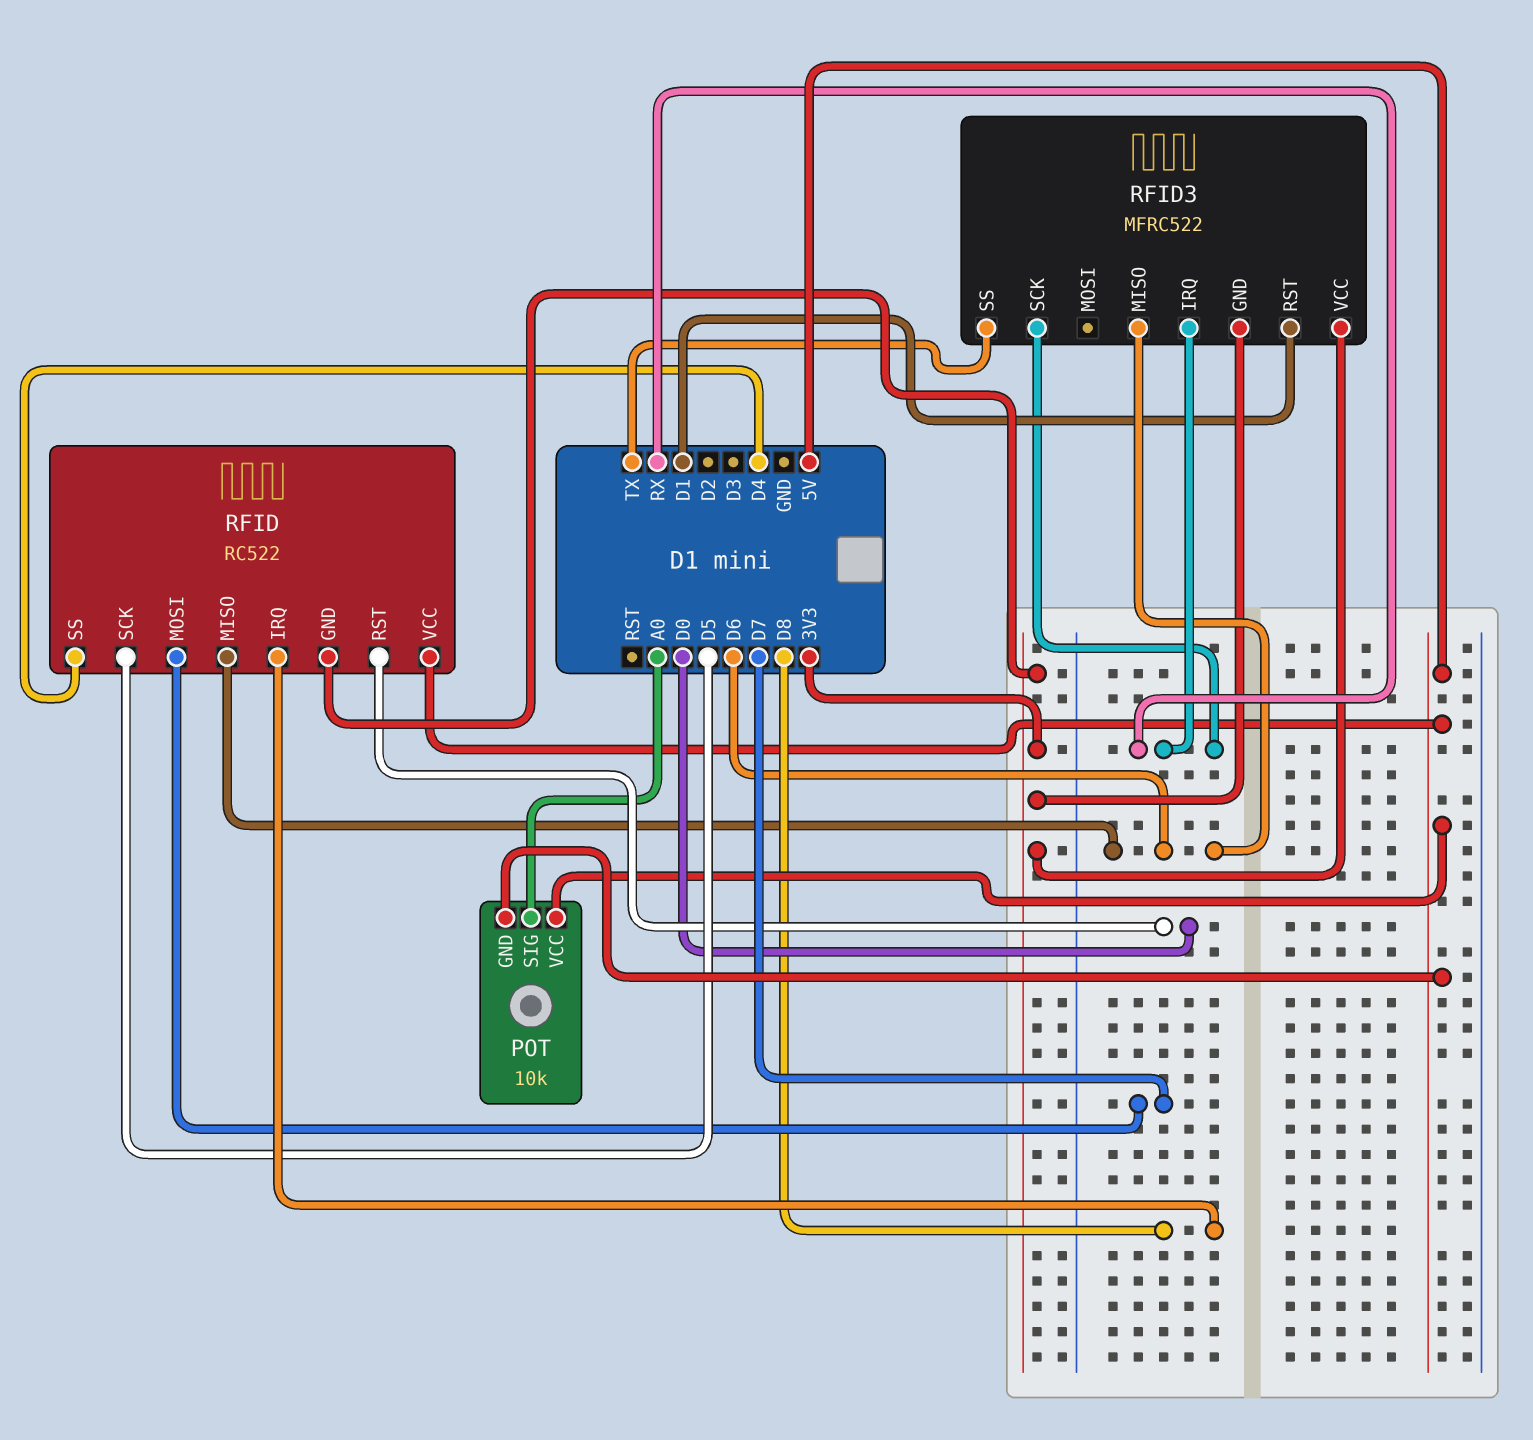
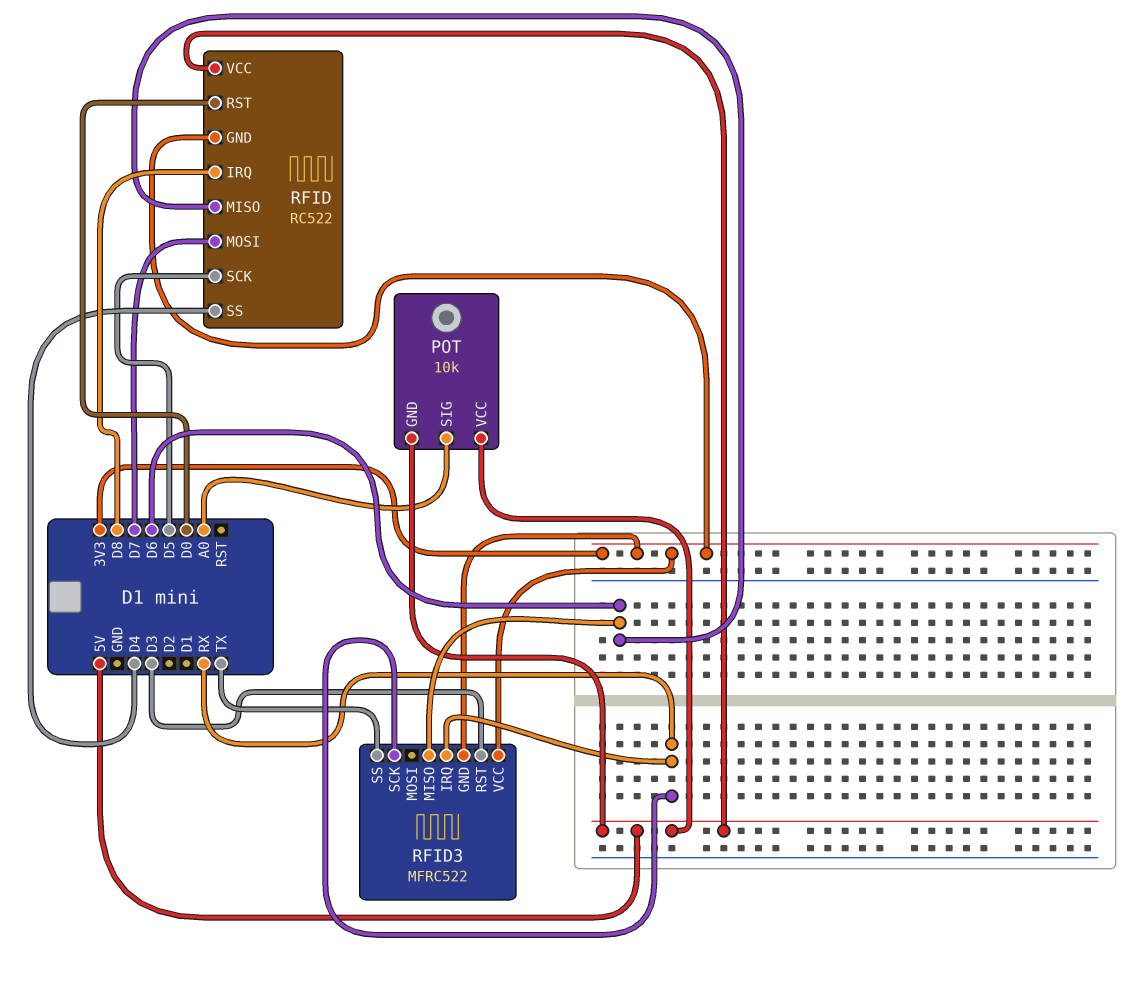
RFID3 pin RST: D1 -> D3

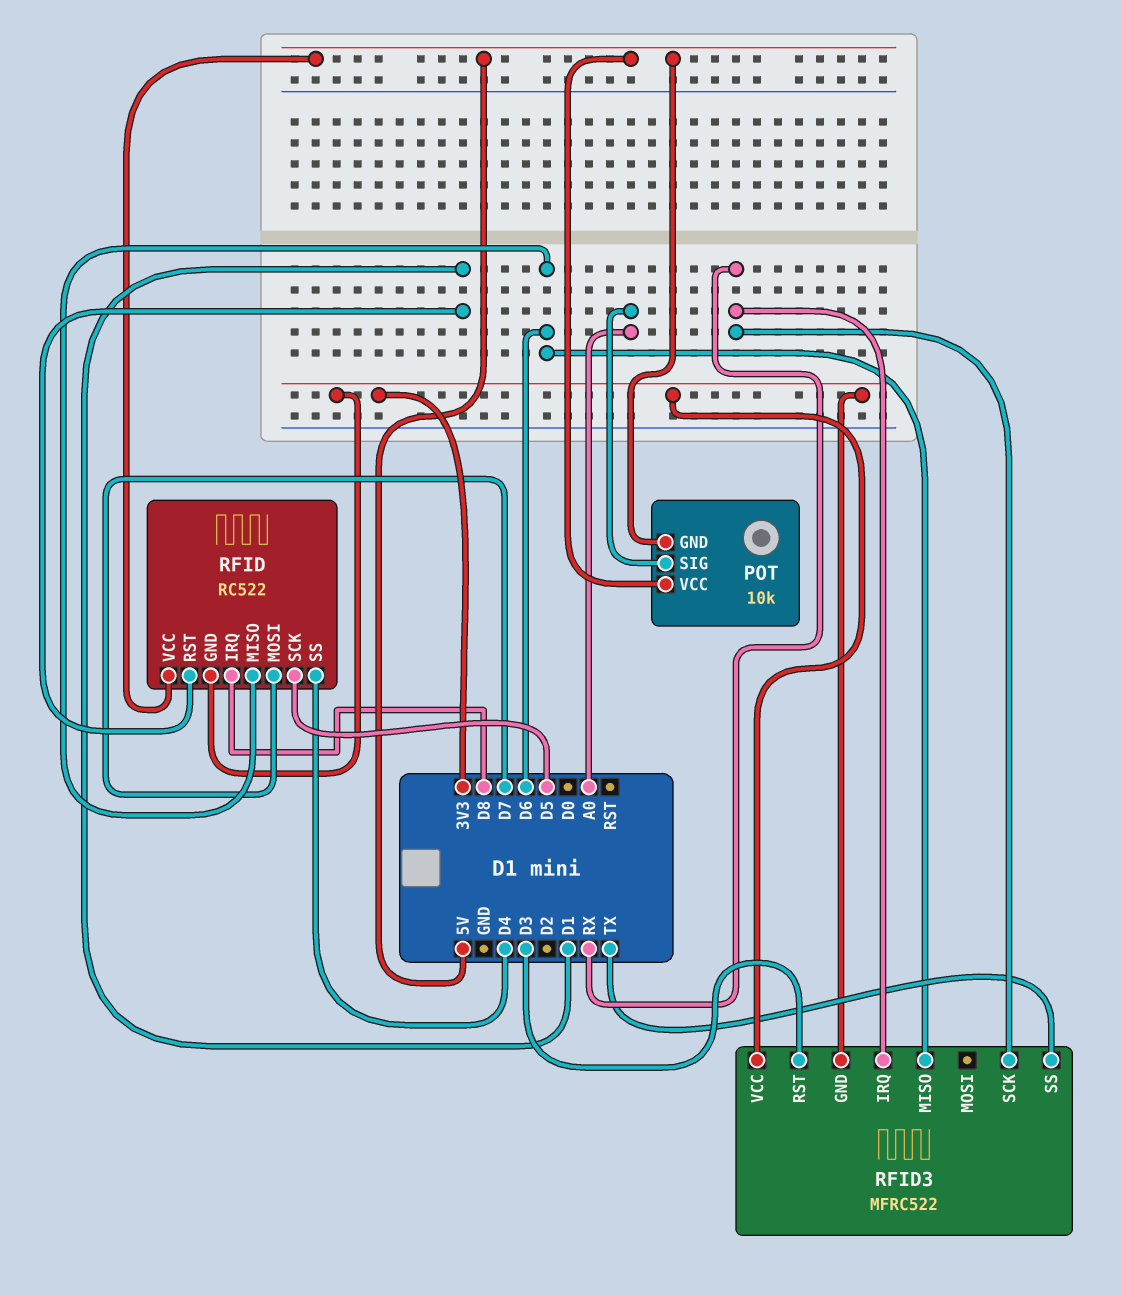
RFID pin RST: D0 -> D1

